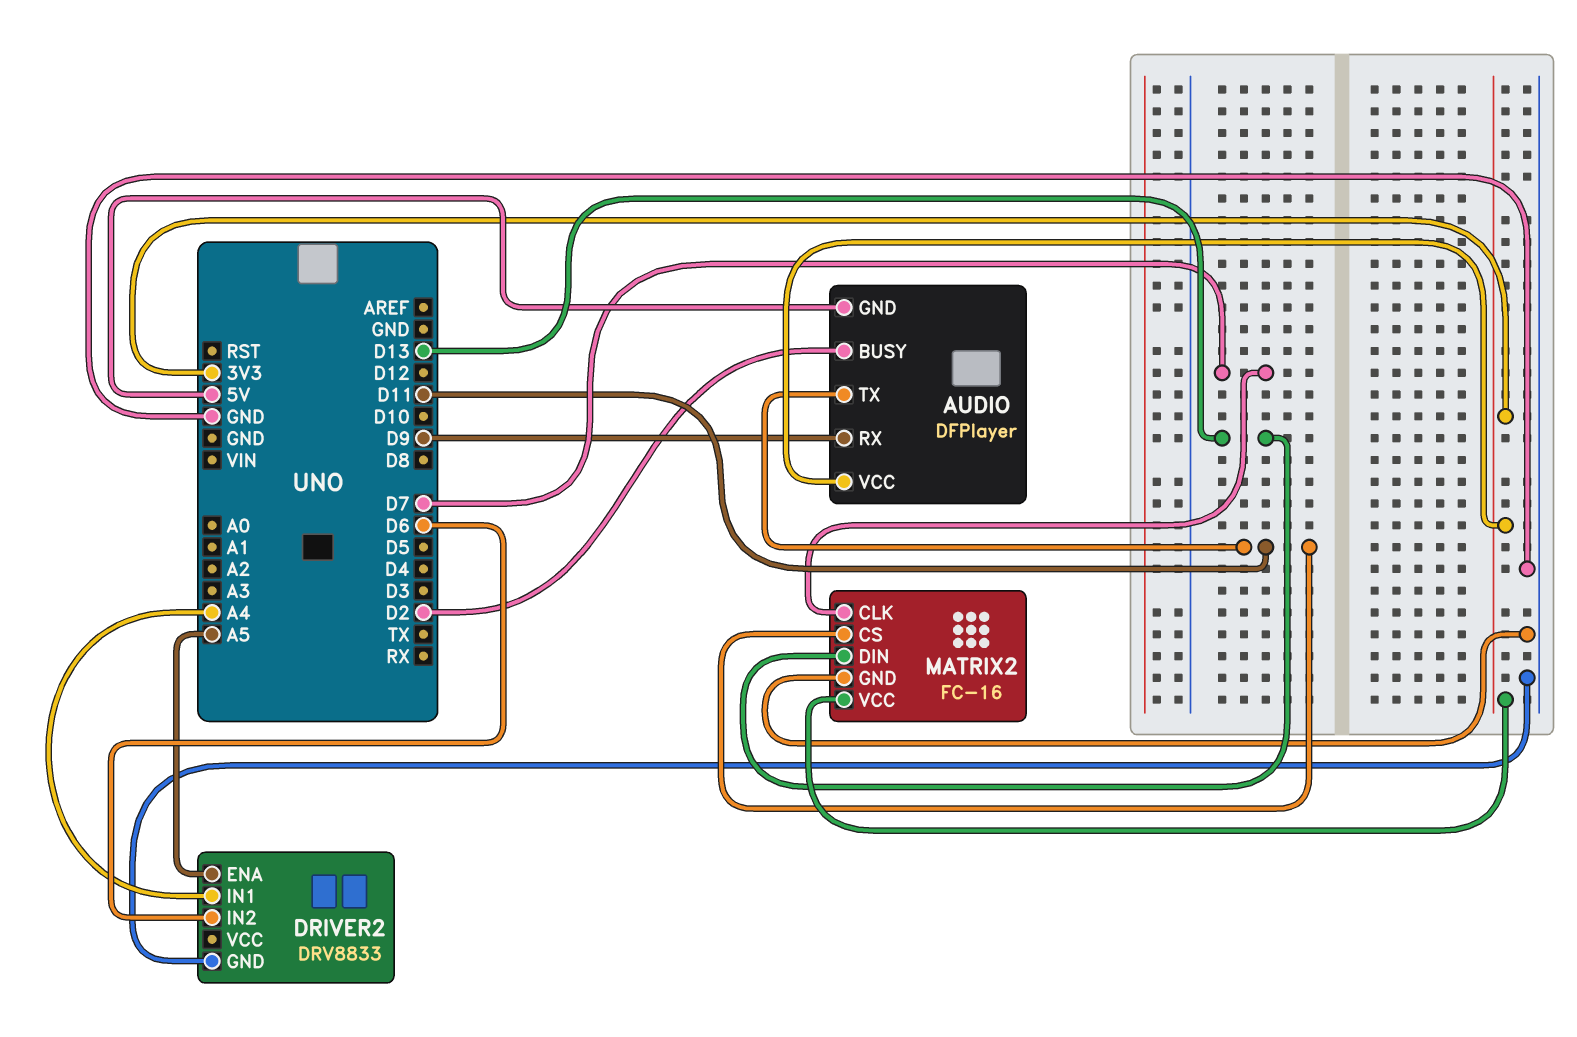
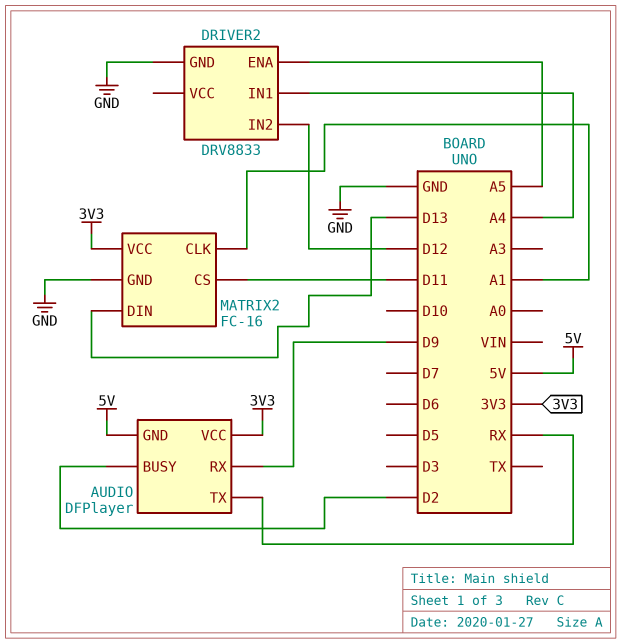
AUDIO pin TX: D11 -> RX
DRIVER2 pin IN2: D6 -> D12
MATRIX2 pin CLK: D7 -> A1

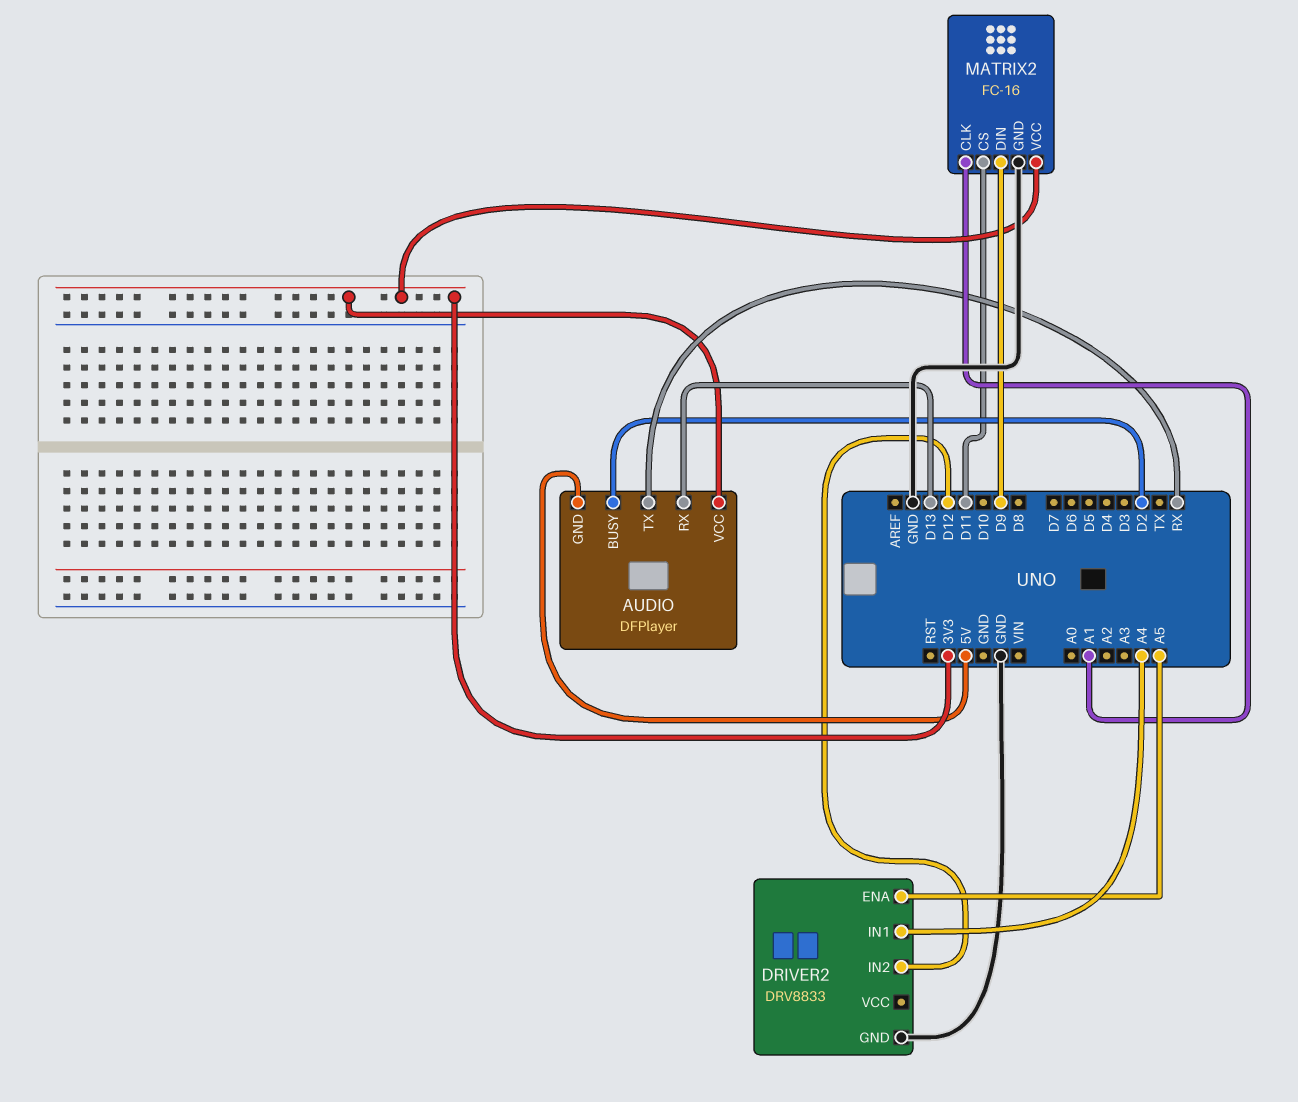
AUDIO pin RX: D9 -> D13
MATRIX2 pin DIN: D13 -> D9

